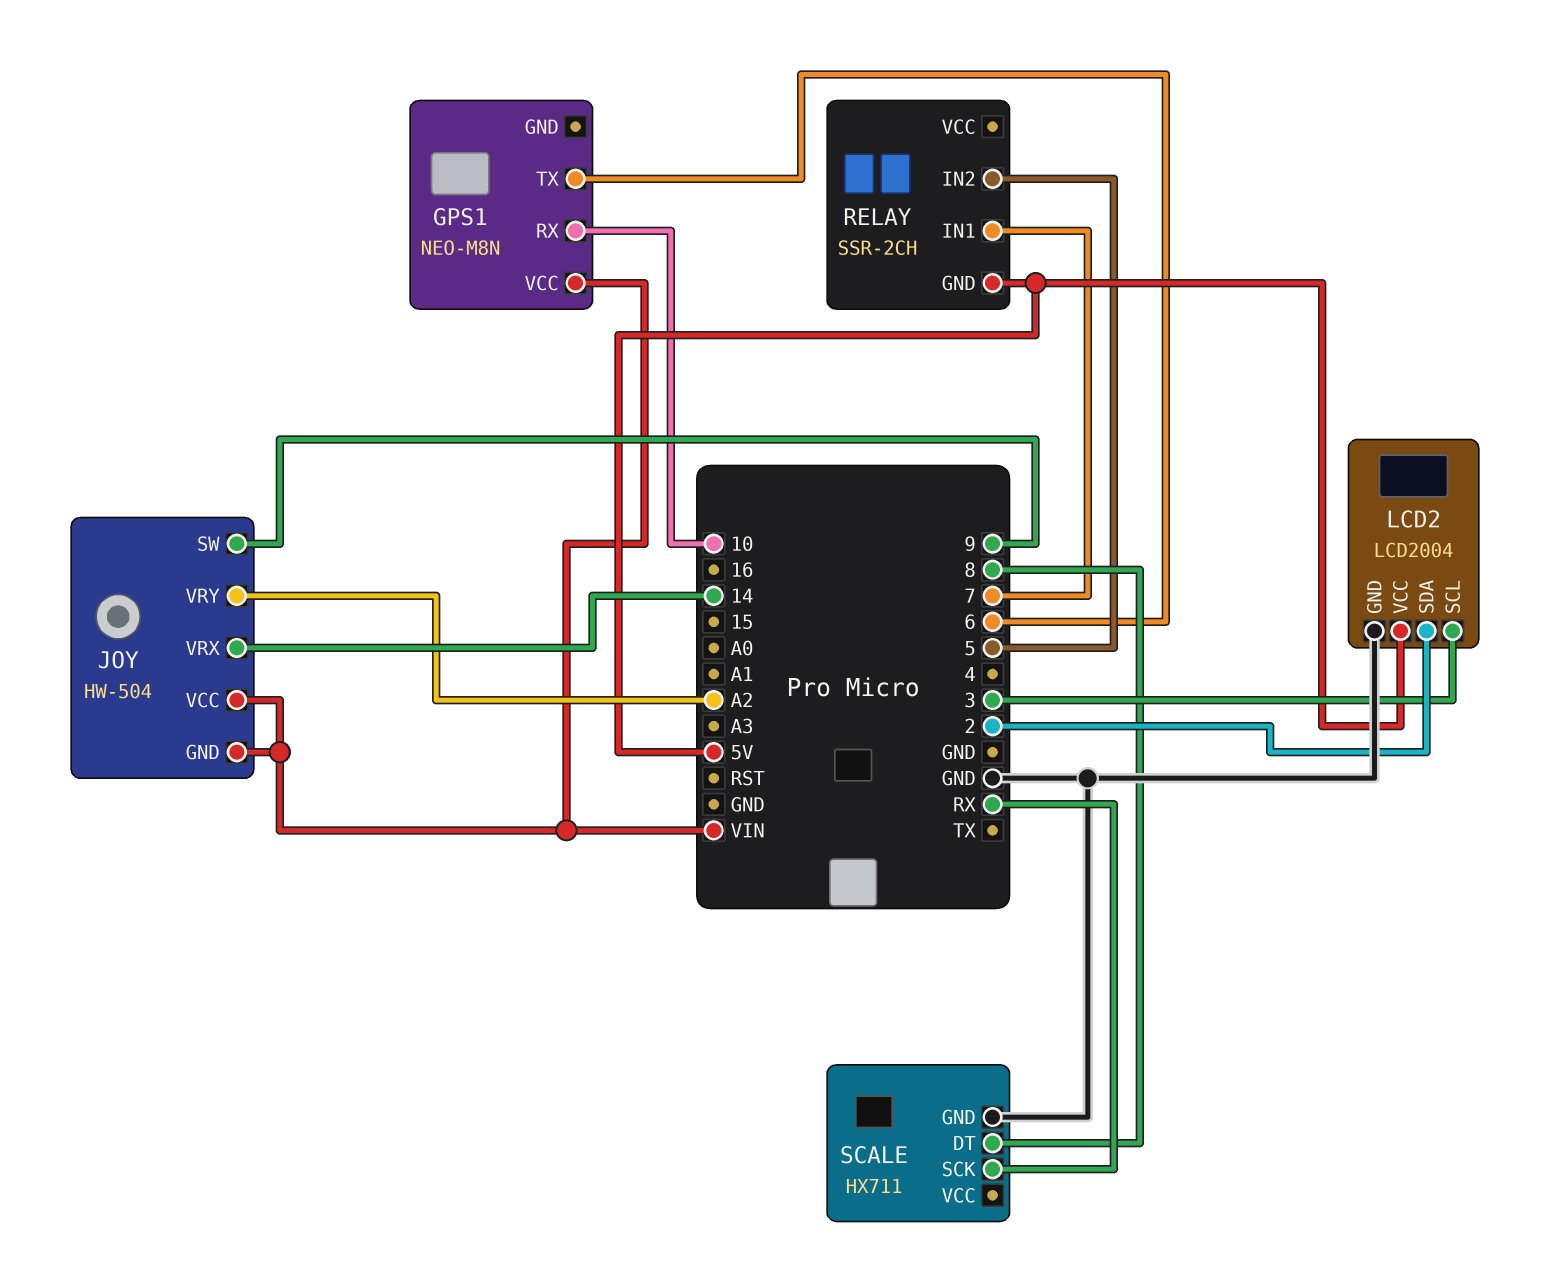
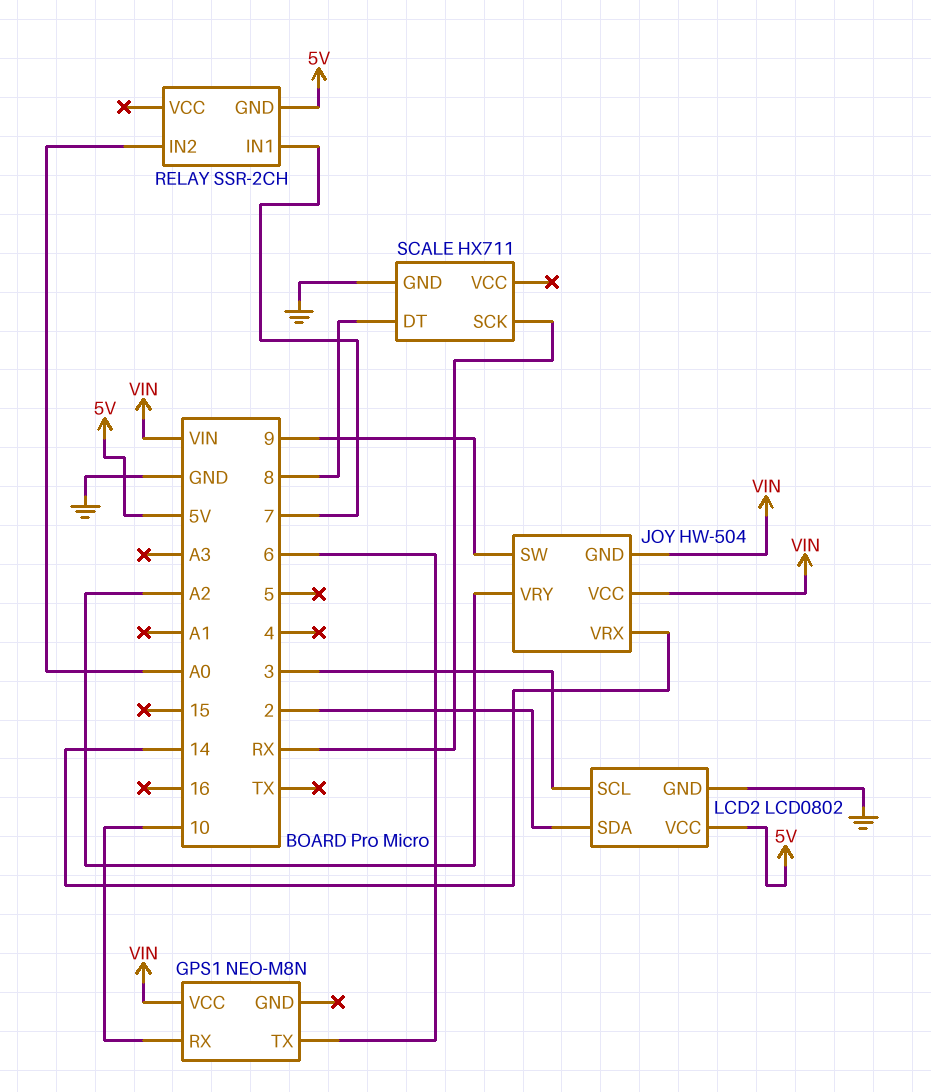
LCD2: LCD2004 -> LCD0802
RELAY pin IN2: 5 -> A0

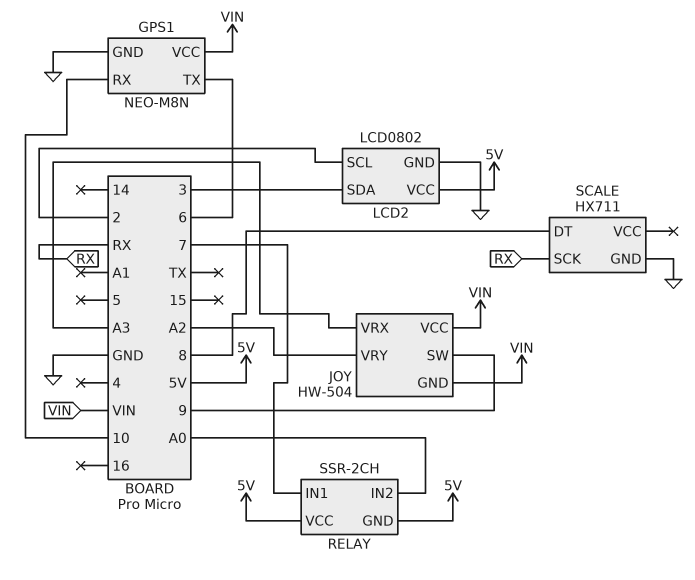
GPS1 pin GND: none -> GND
JOY pin VRX: 14 -> A3
LCD2 pin SCL: 3 -> 2
LCD2 pin SDA: 2 -> 3
RELAY pin VCC: none -> 5V

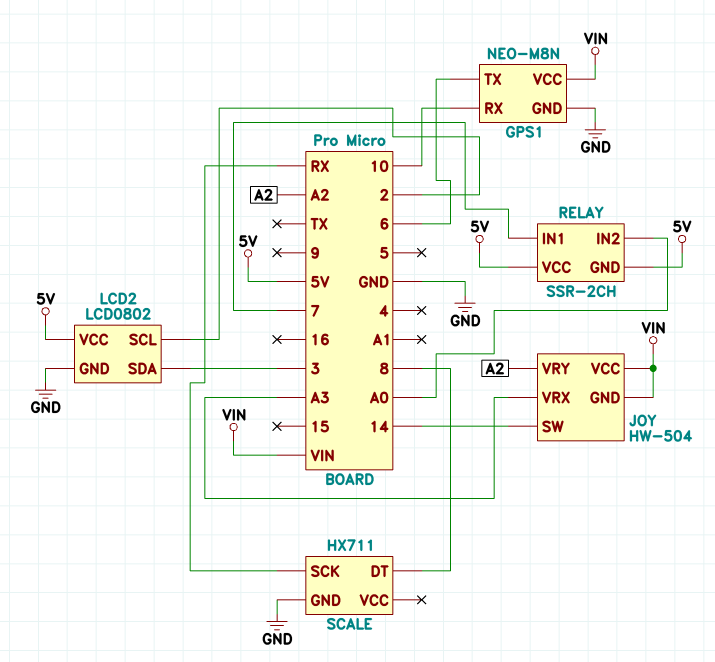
JOY pin SW: 9 -> 14

